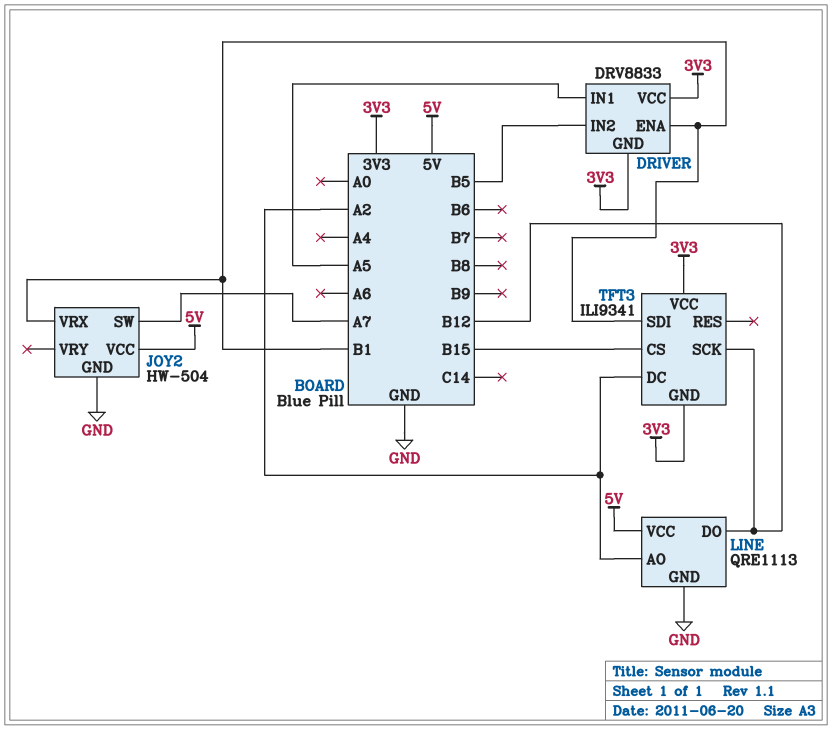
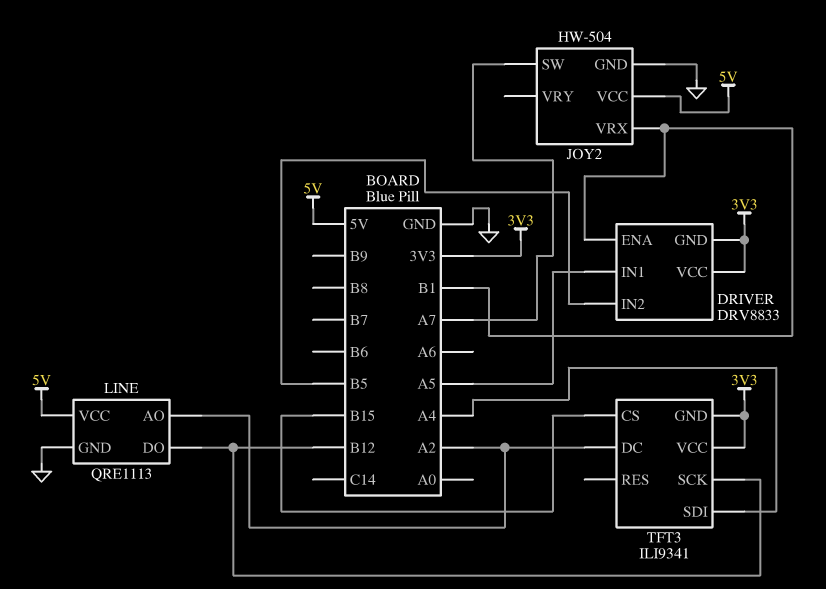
TFT3 pin SDI: B1 -> A4

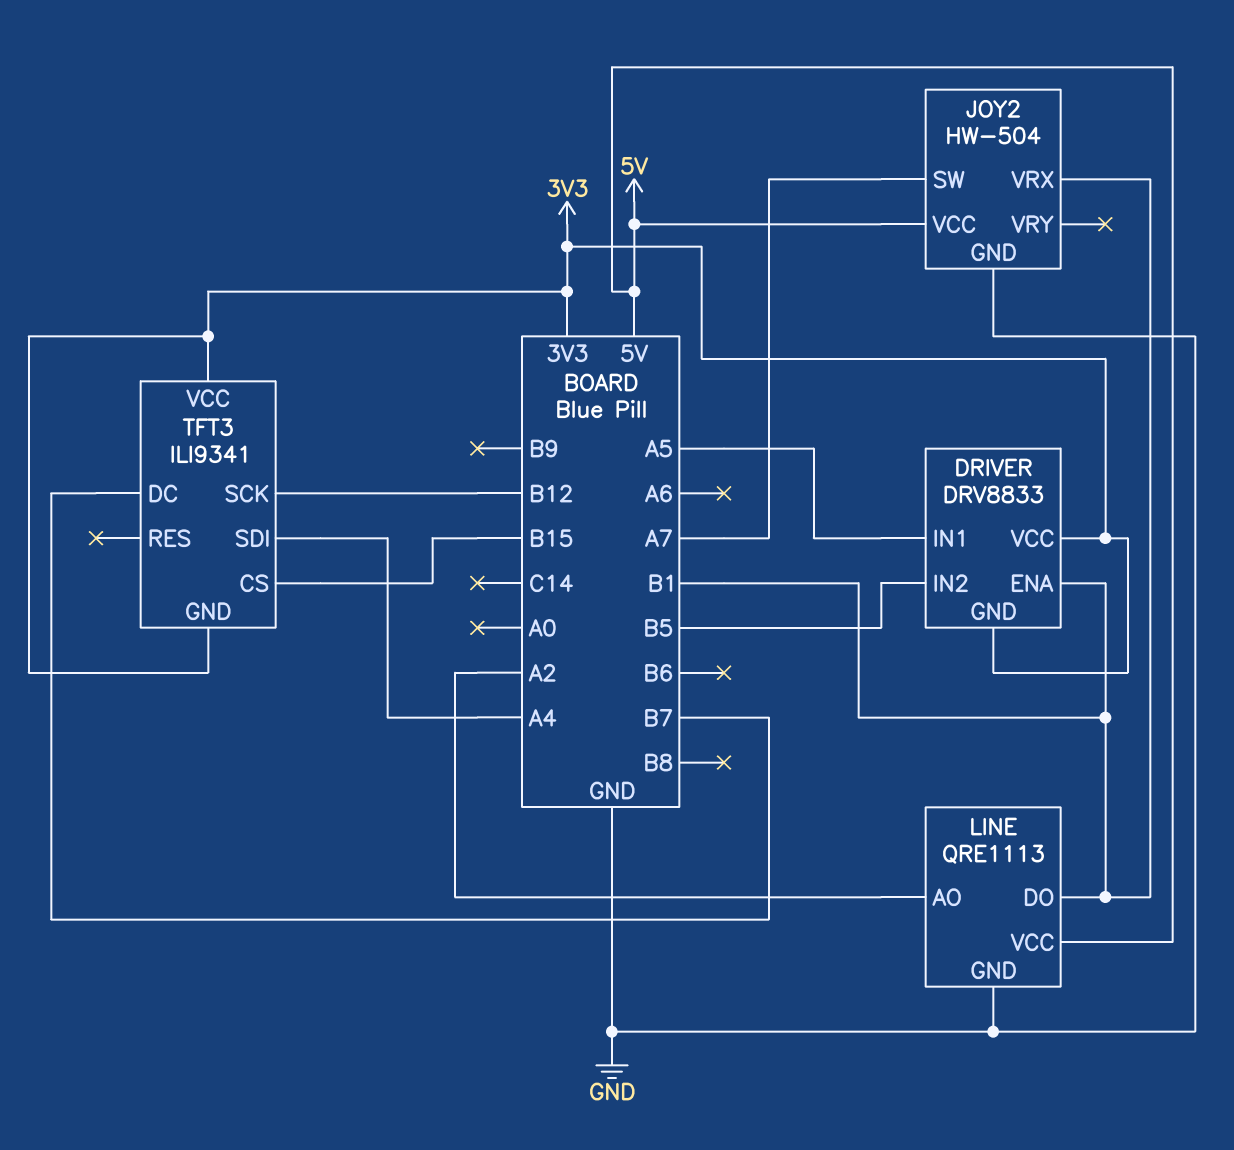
LINE pin DO: B12 -> B1
TFT3 pin DC: A2 -> B7

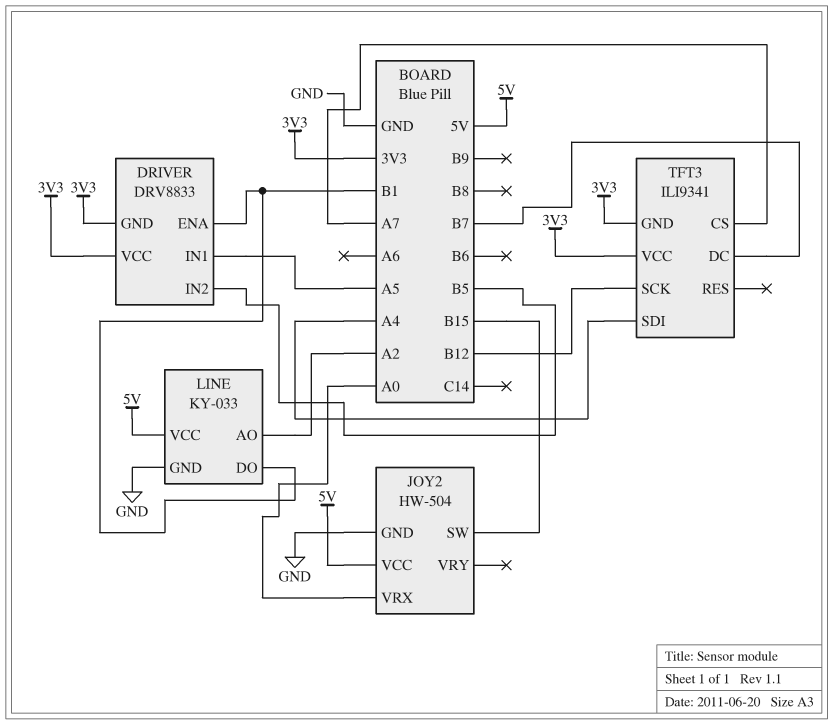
JOY2 pin SW: A7 -> B15
JOY2 pin VRX: B1 -> A0
LINE: QRE1113 -> KY-033
TFT3 pin CS: B15 -> A7

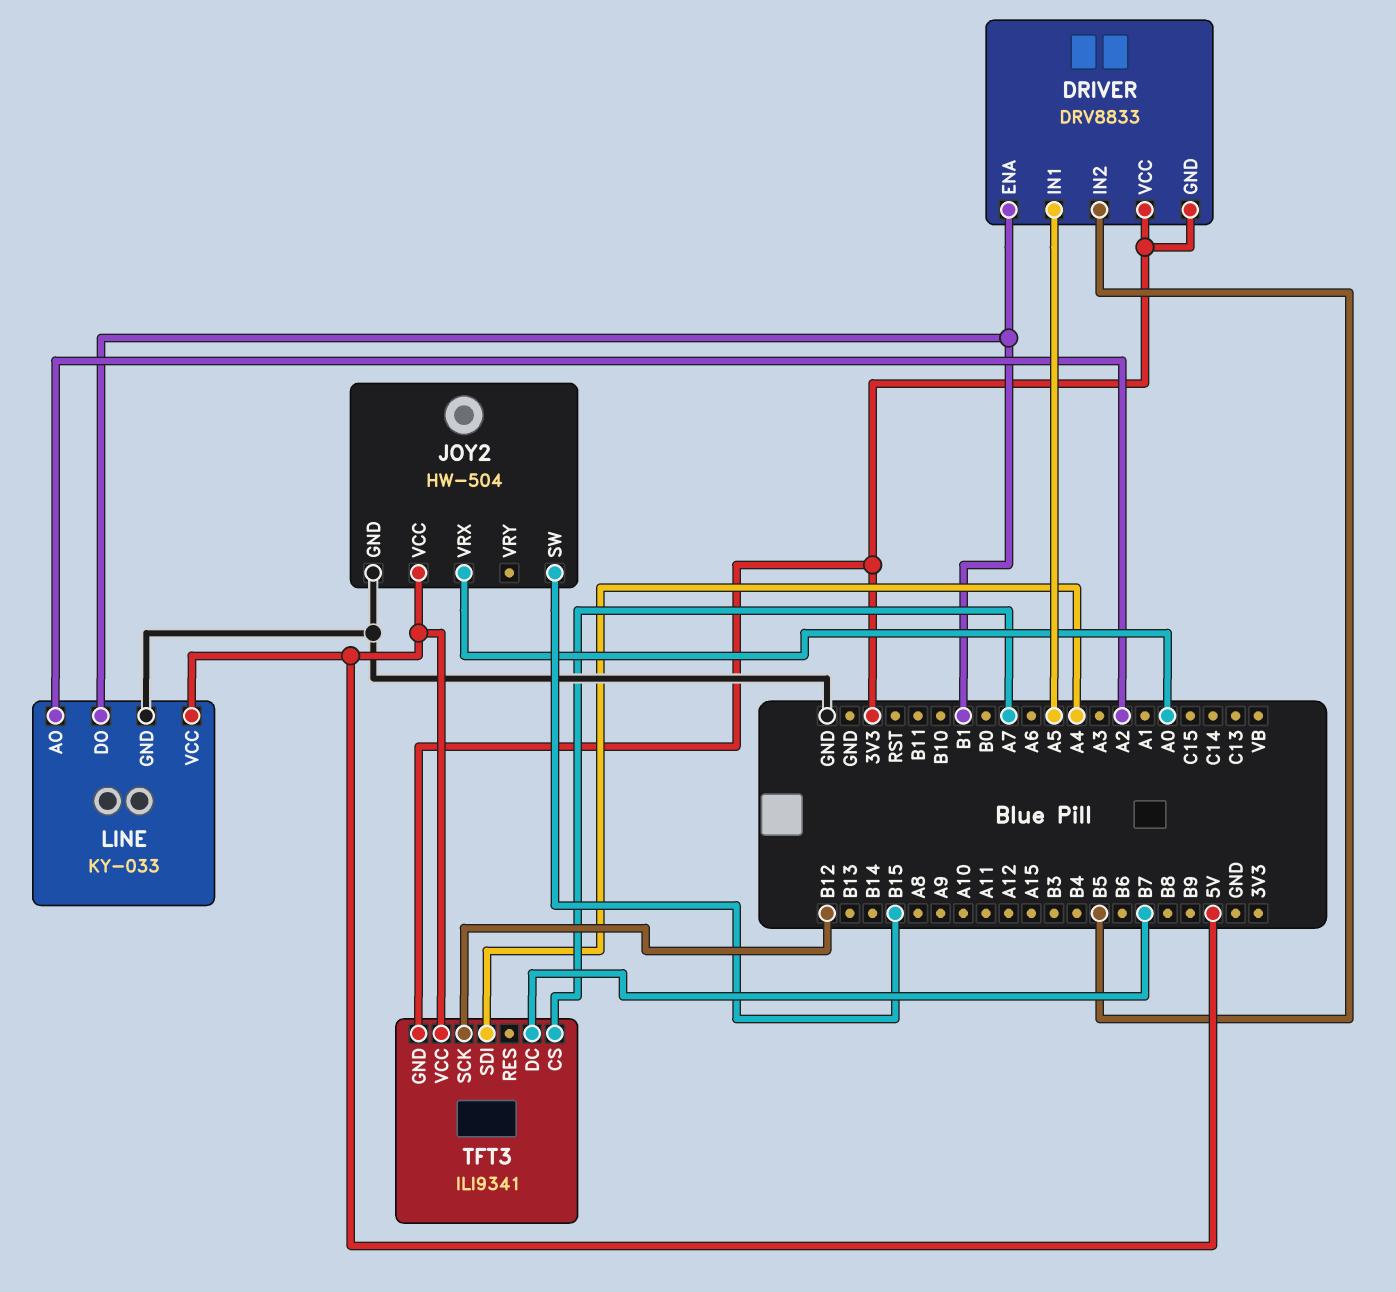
TFT3 pin VCC: 3V3 -> 5V

